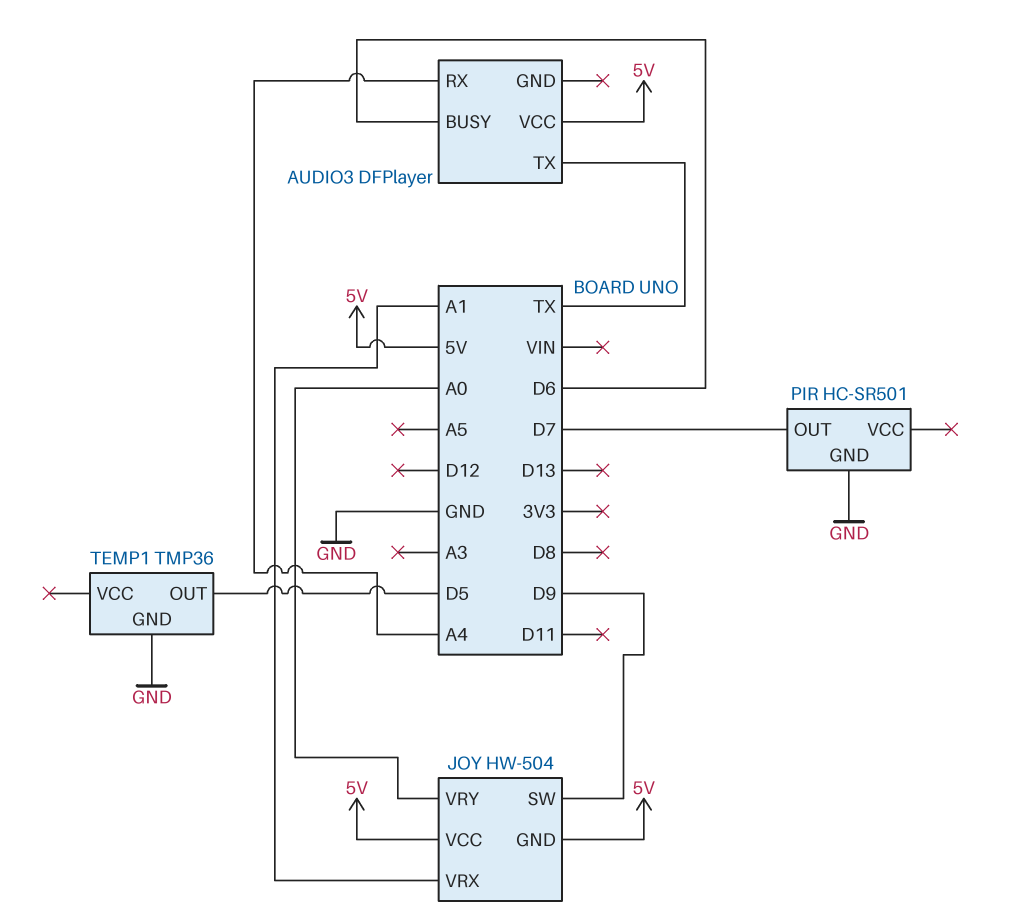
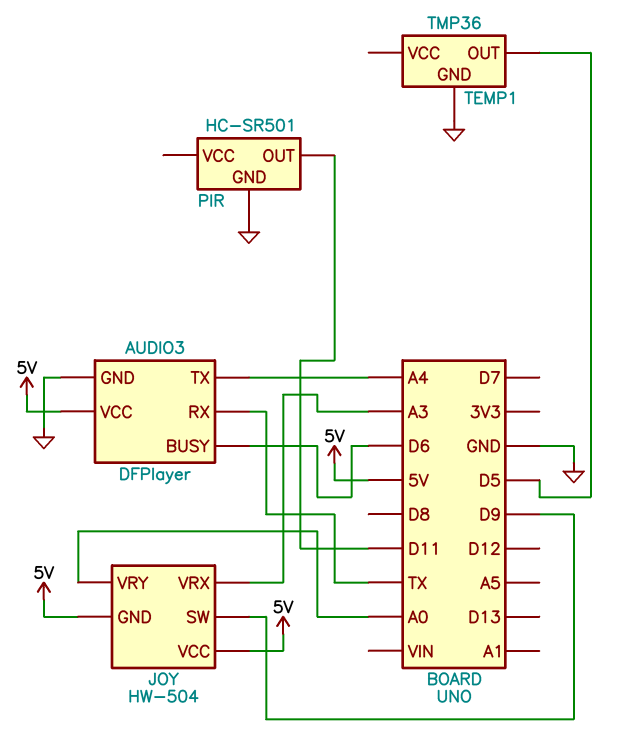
AUDIO3 pin GND: none -> GND
AUDIO3 pin RX: A4 -> TX
AUDIO3 pin TX: TX -> A4
JOY pin VRX: A1 -> A3
PIR pin OUT: D7 -> D11

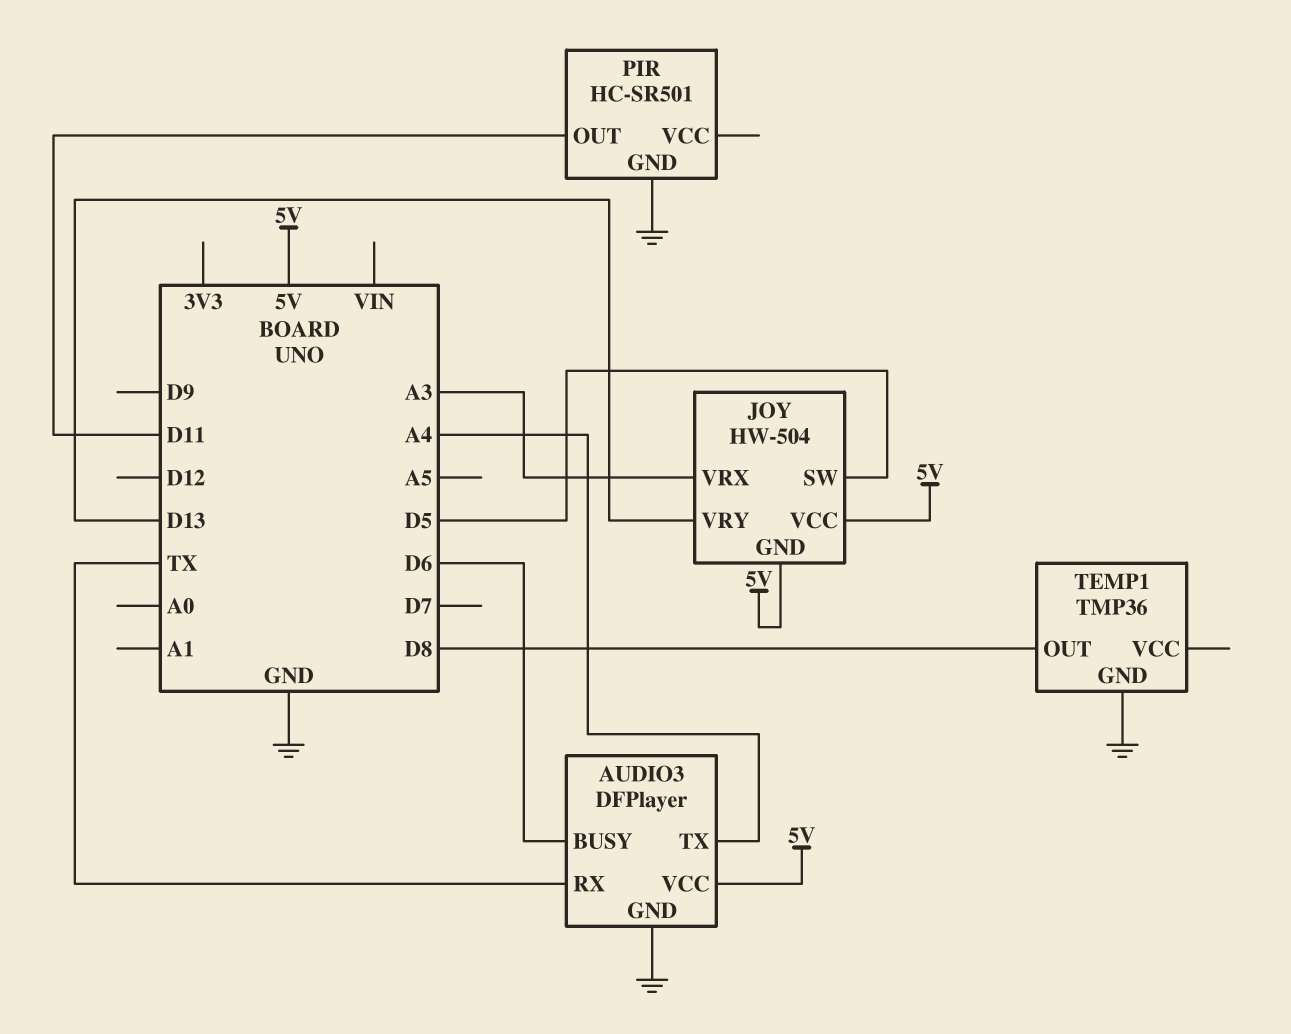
JOY pin SW: D9 -> D5
JOY pin VRY: A0 -> D13
TEMP1 pin OUT: D5 -> D8

